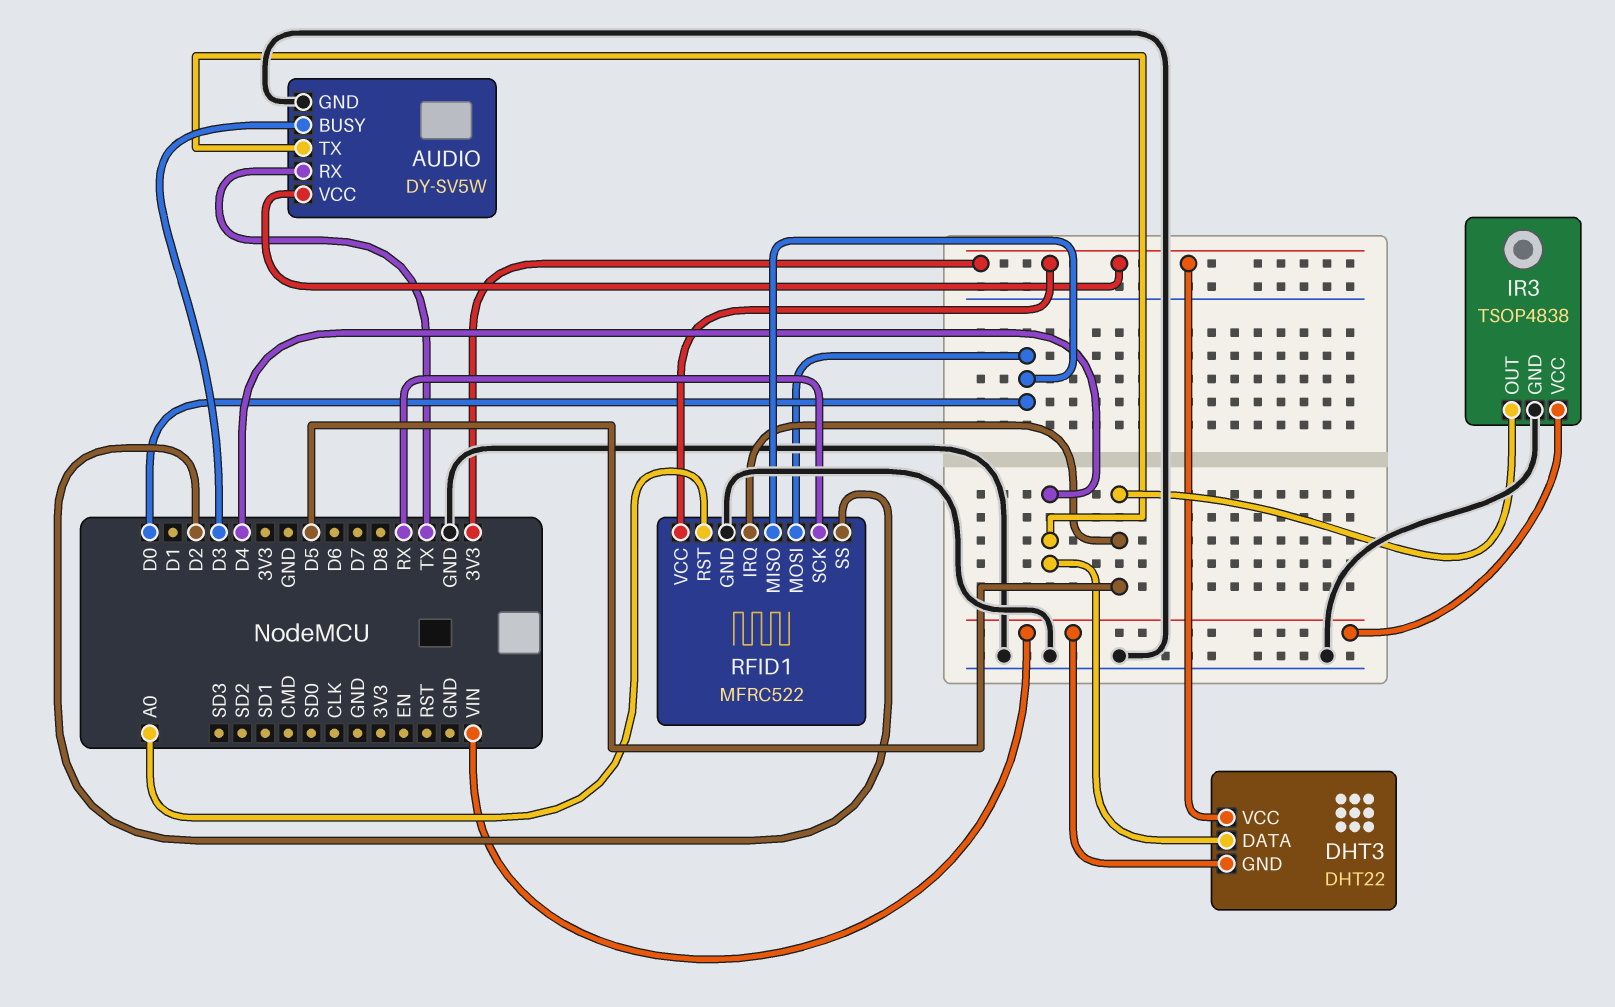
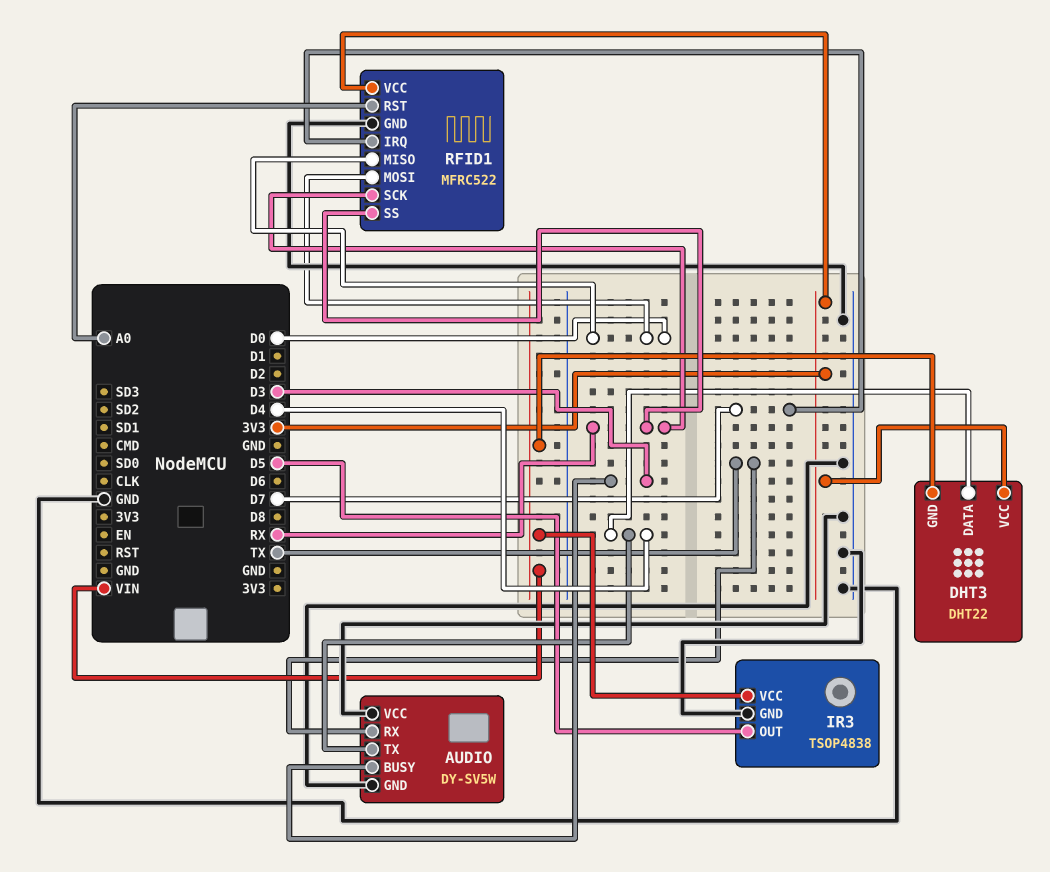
AUDIO pin VCC: 3V3 -> GND
RFID1 pin IRQ: D5 -> D7
RFID1 pin SS: D2 -> RX

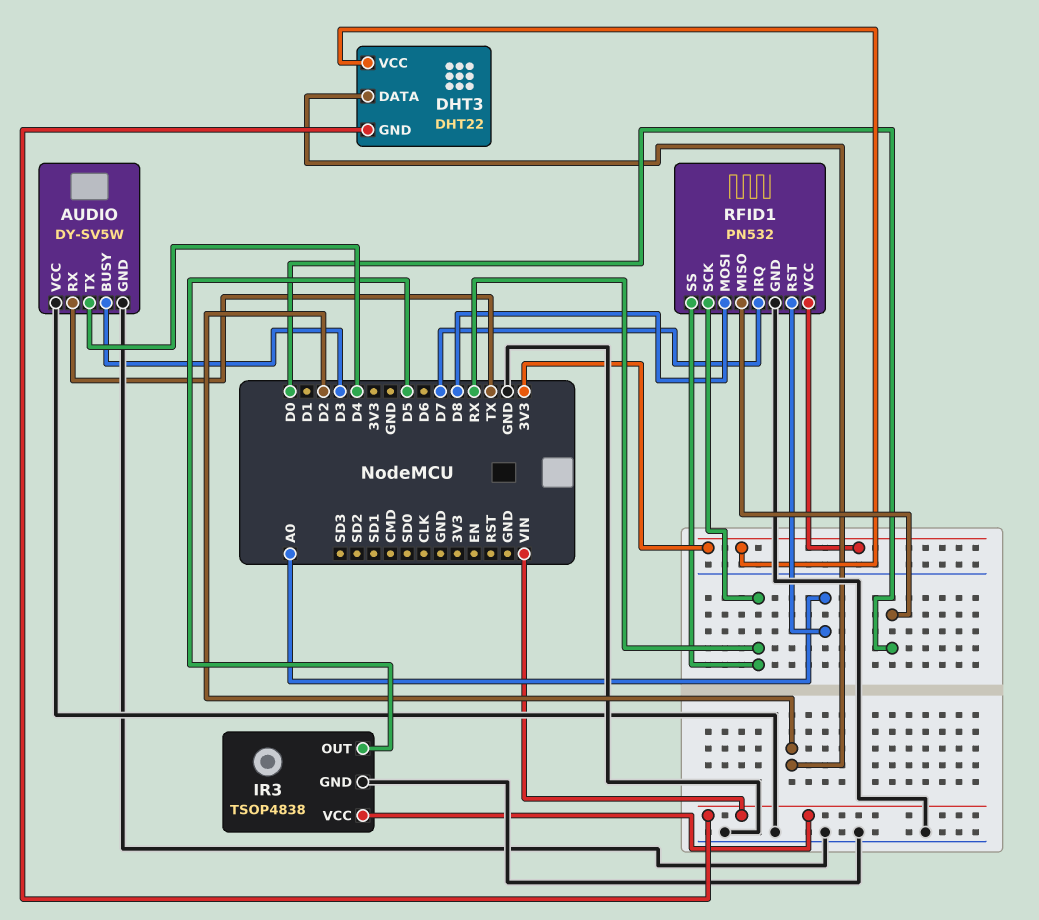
DHT3 pin DATA: D4 -> D2
RFID1: MFRC522 -> PN532
RFID1 pin MOSI: D0 -> D8

